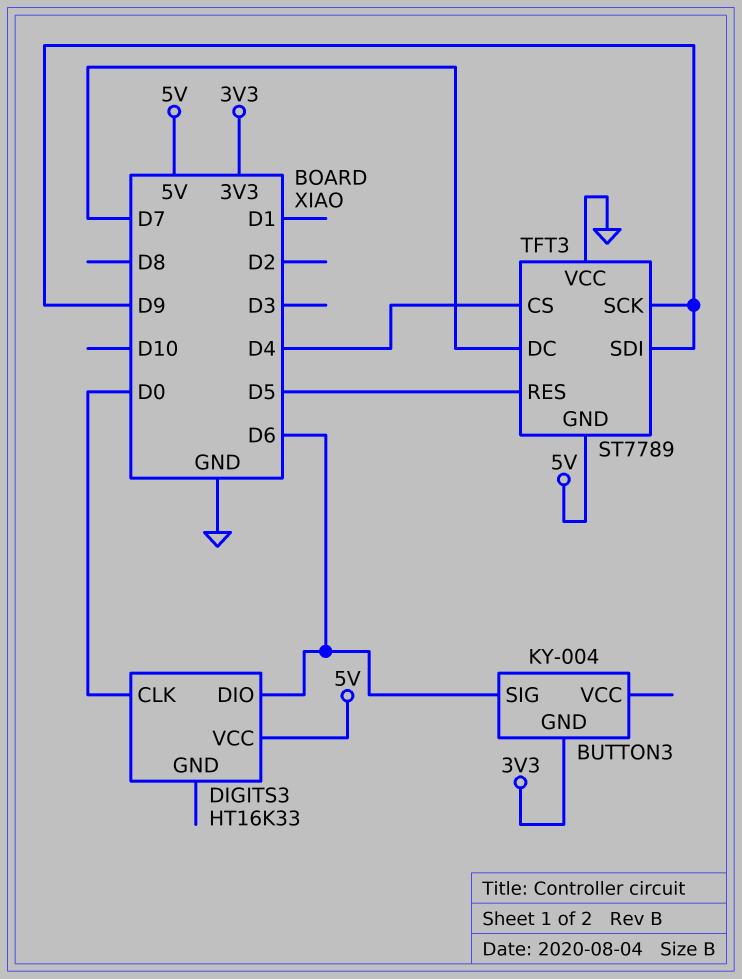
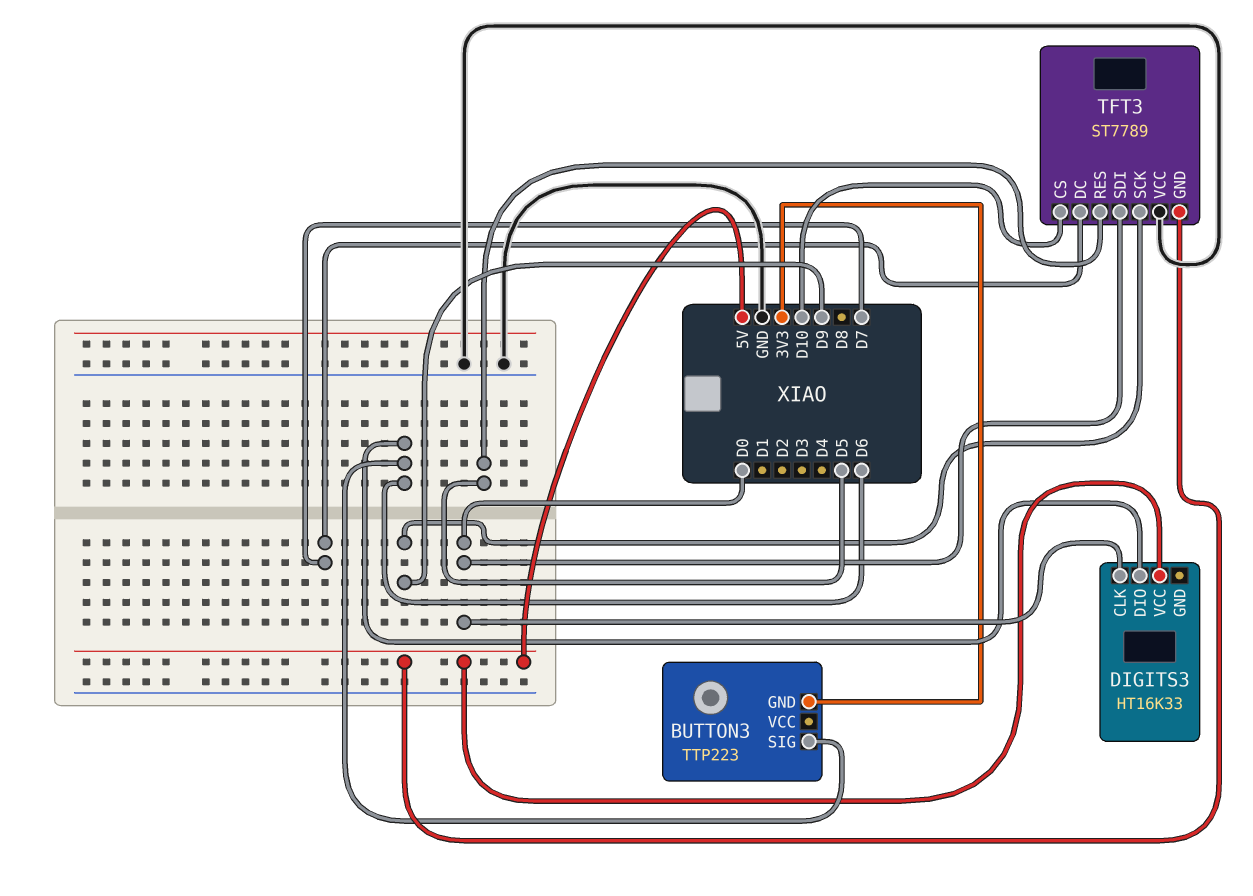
BUTTON3: KY-004 -> TTP223
TFT3 pin CS: D4 -> D10
TFT3 pin SDI: D9 -> D0

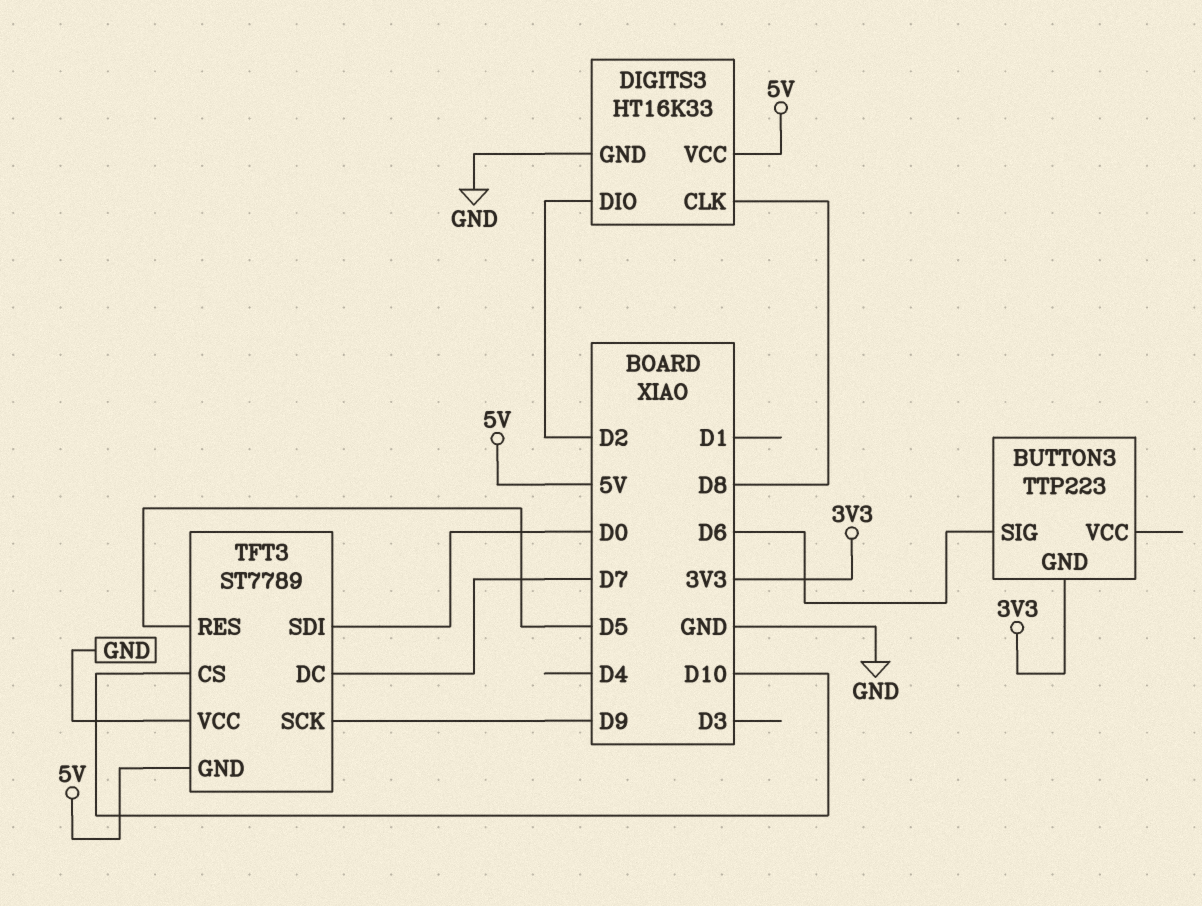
DIGITS3 pin CLK: D0 -> D8
DIGITS3 pin DIO: D6 -> D2
DIGITS3 pin GND: none -> GND

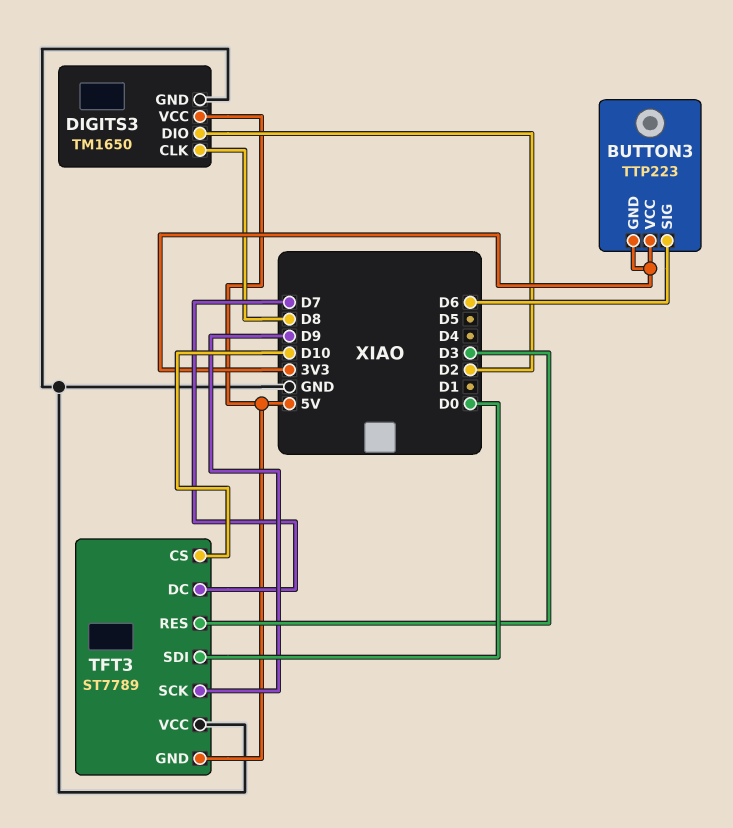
BUTTON3 pin VCC: none -> 3V3
DIGITS3: HT16K33 -> TM1650
TFT3 pin RES: D5 -> D3

